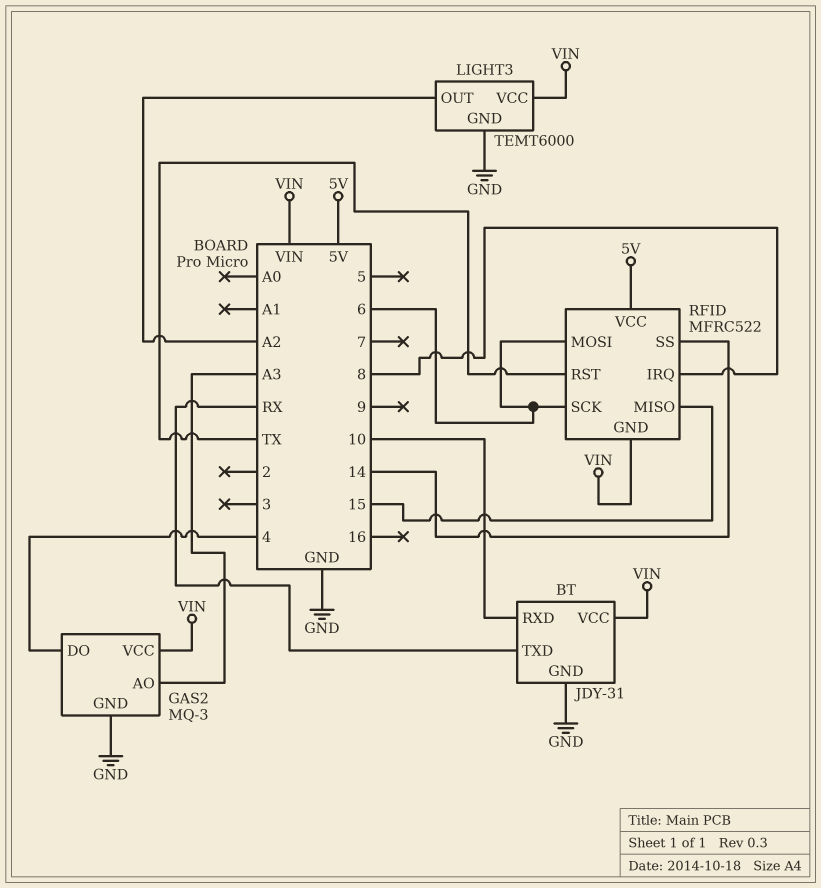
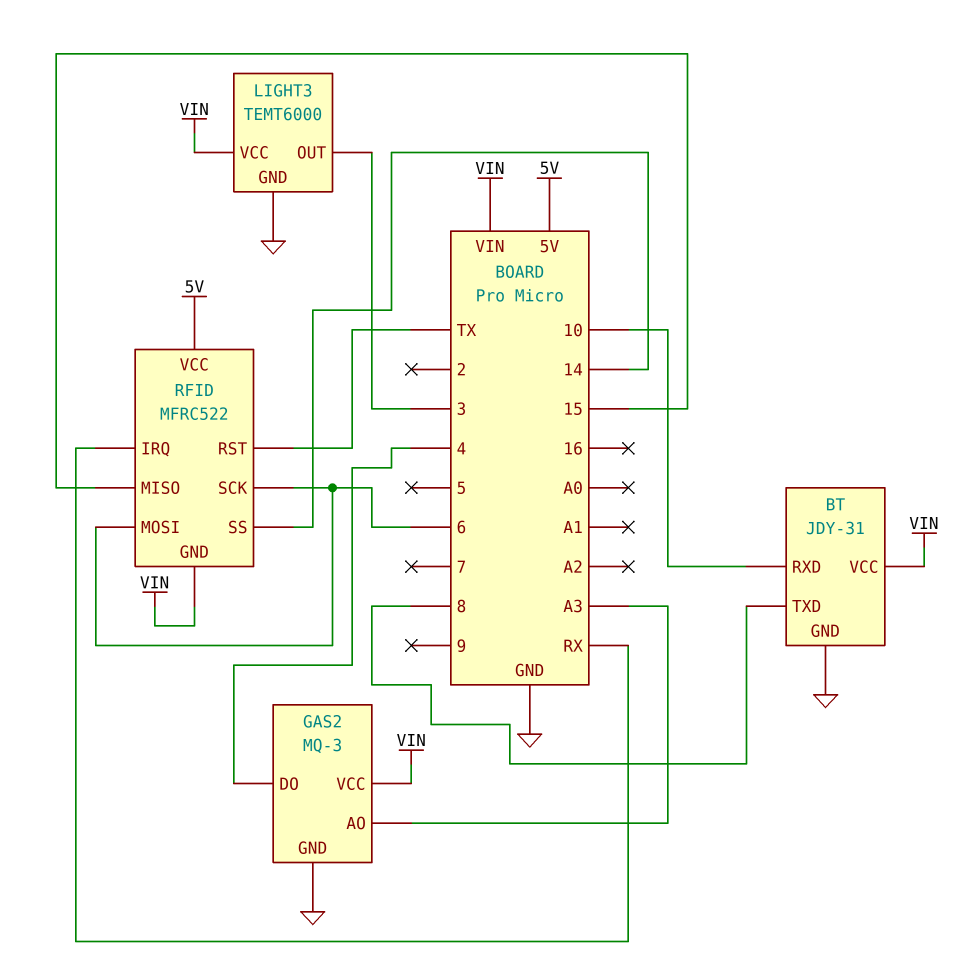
BT pin TXD: RX -> 8
LIGHT3 pin OUT: A2 -> 3
RFID pin IRQ: 8 -> RX

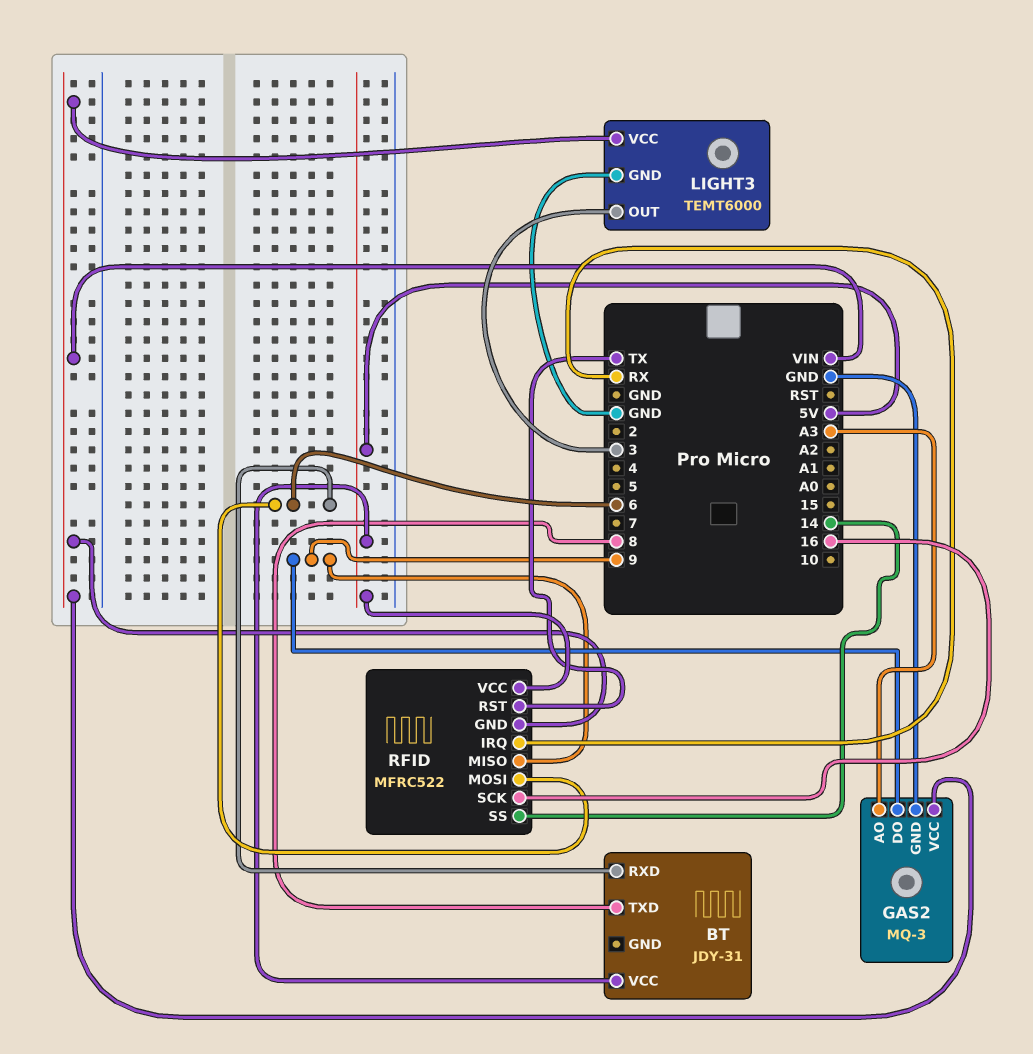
BT pin GND: GND -> none
BT pin RXD: 10 -> 6
BT pin VCC: VIN -> 5V
GAS2 pin DO: 4 -> 9
RFID pin MISO: 15 -> 9
RFID pin SCK: 6 -> 16

